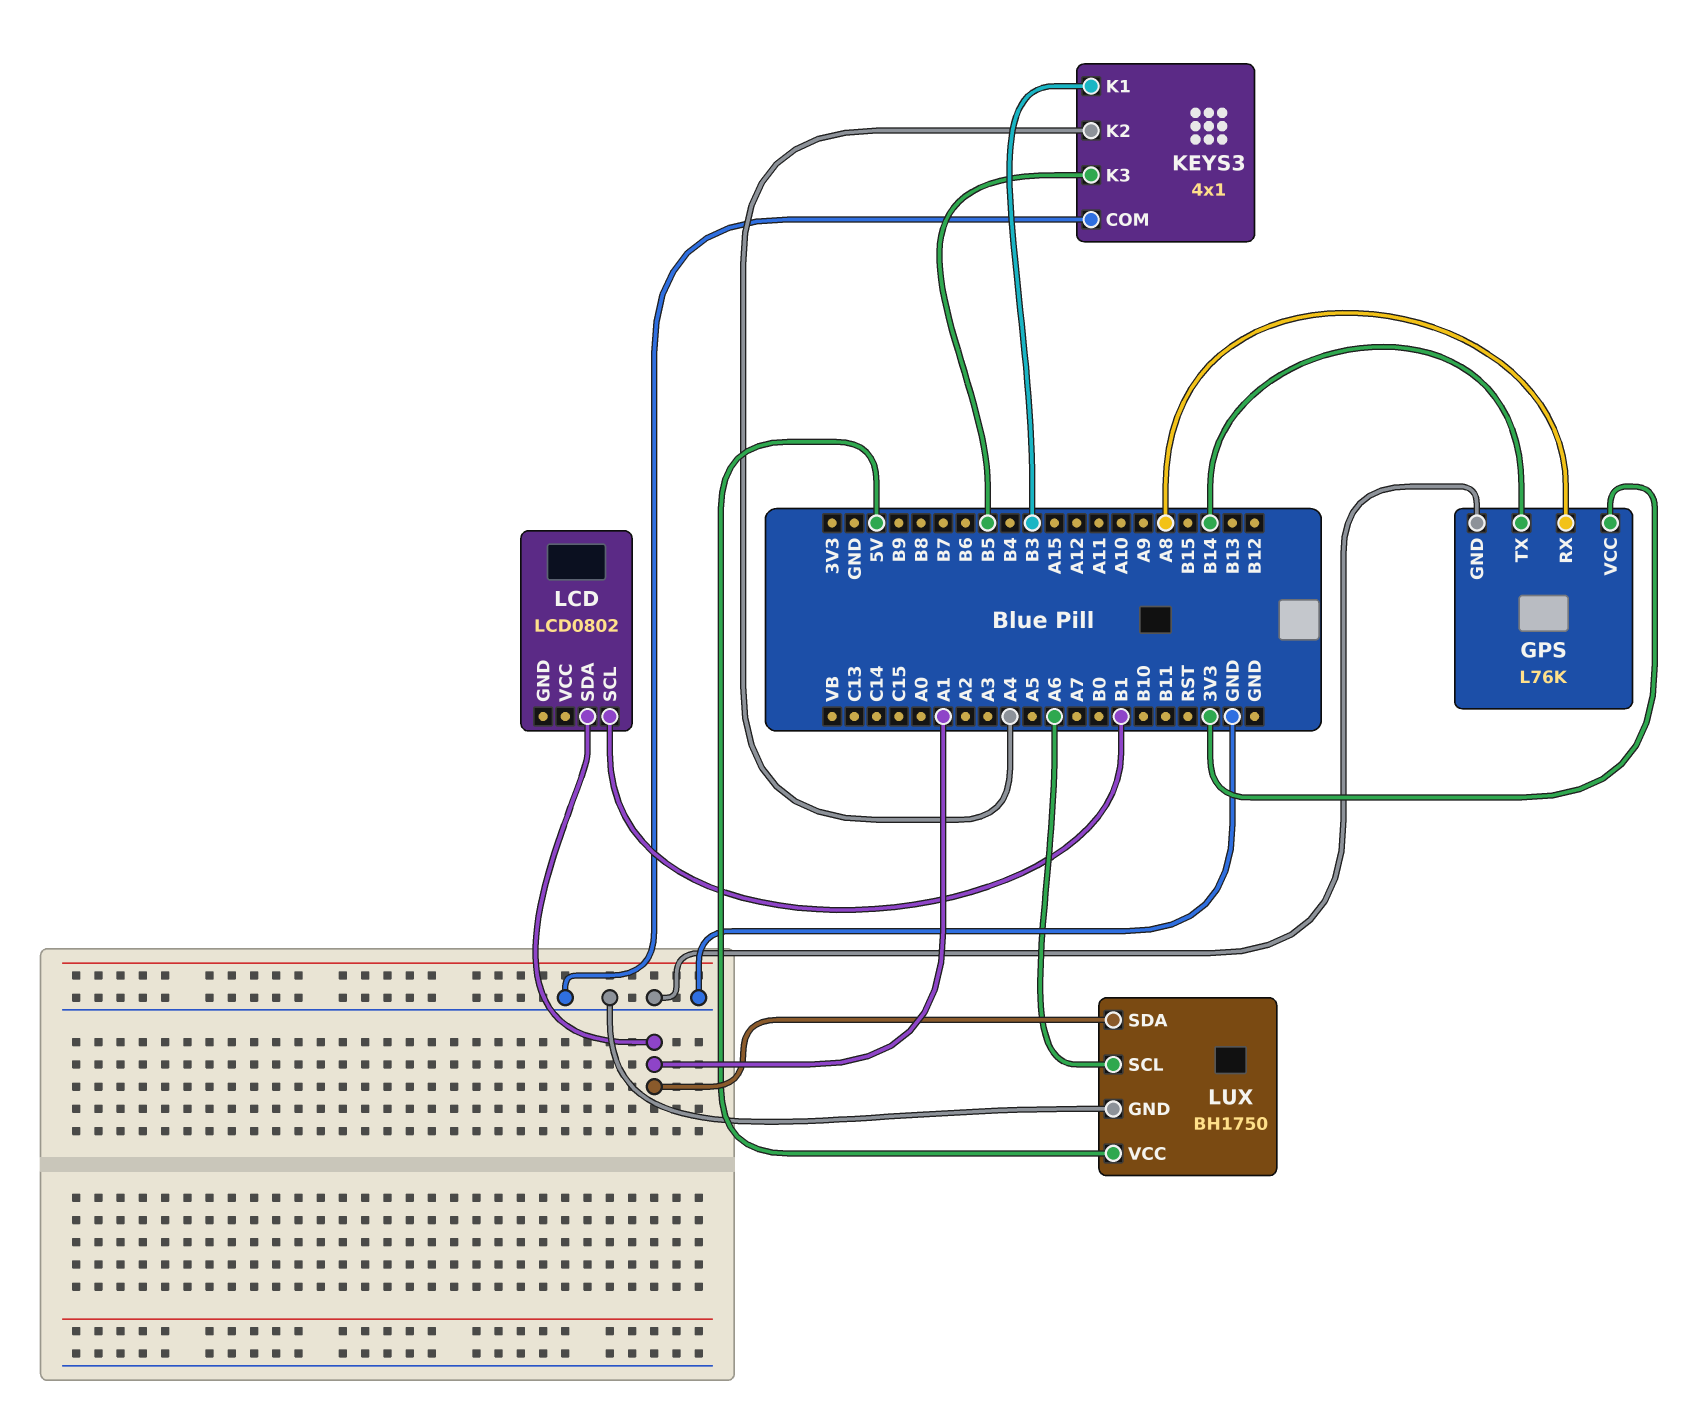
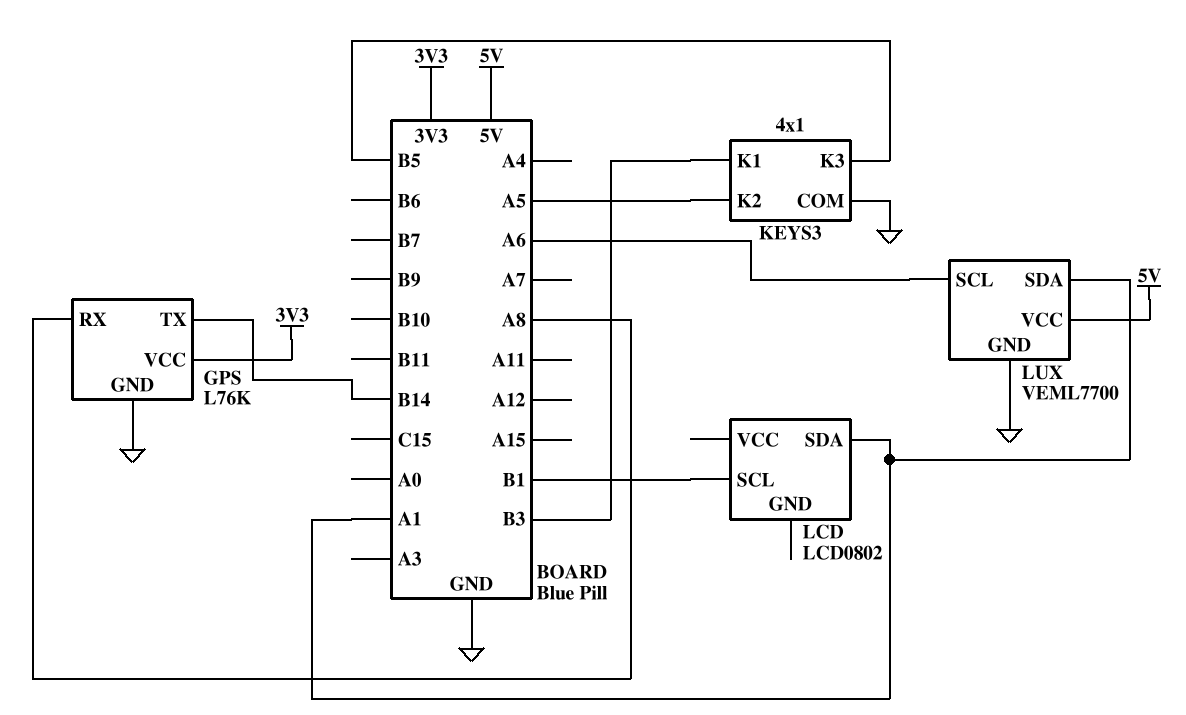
KEYS3 pin K2: A4 -> A5
LUX: BH1750 -> VEML7700

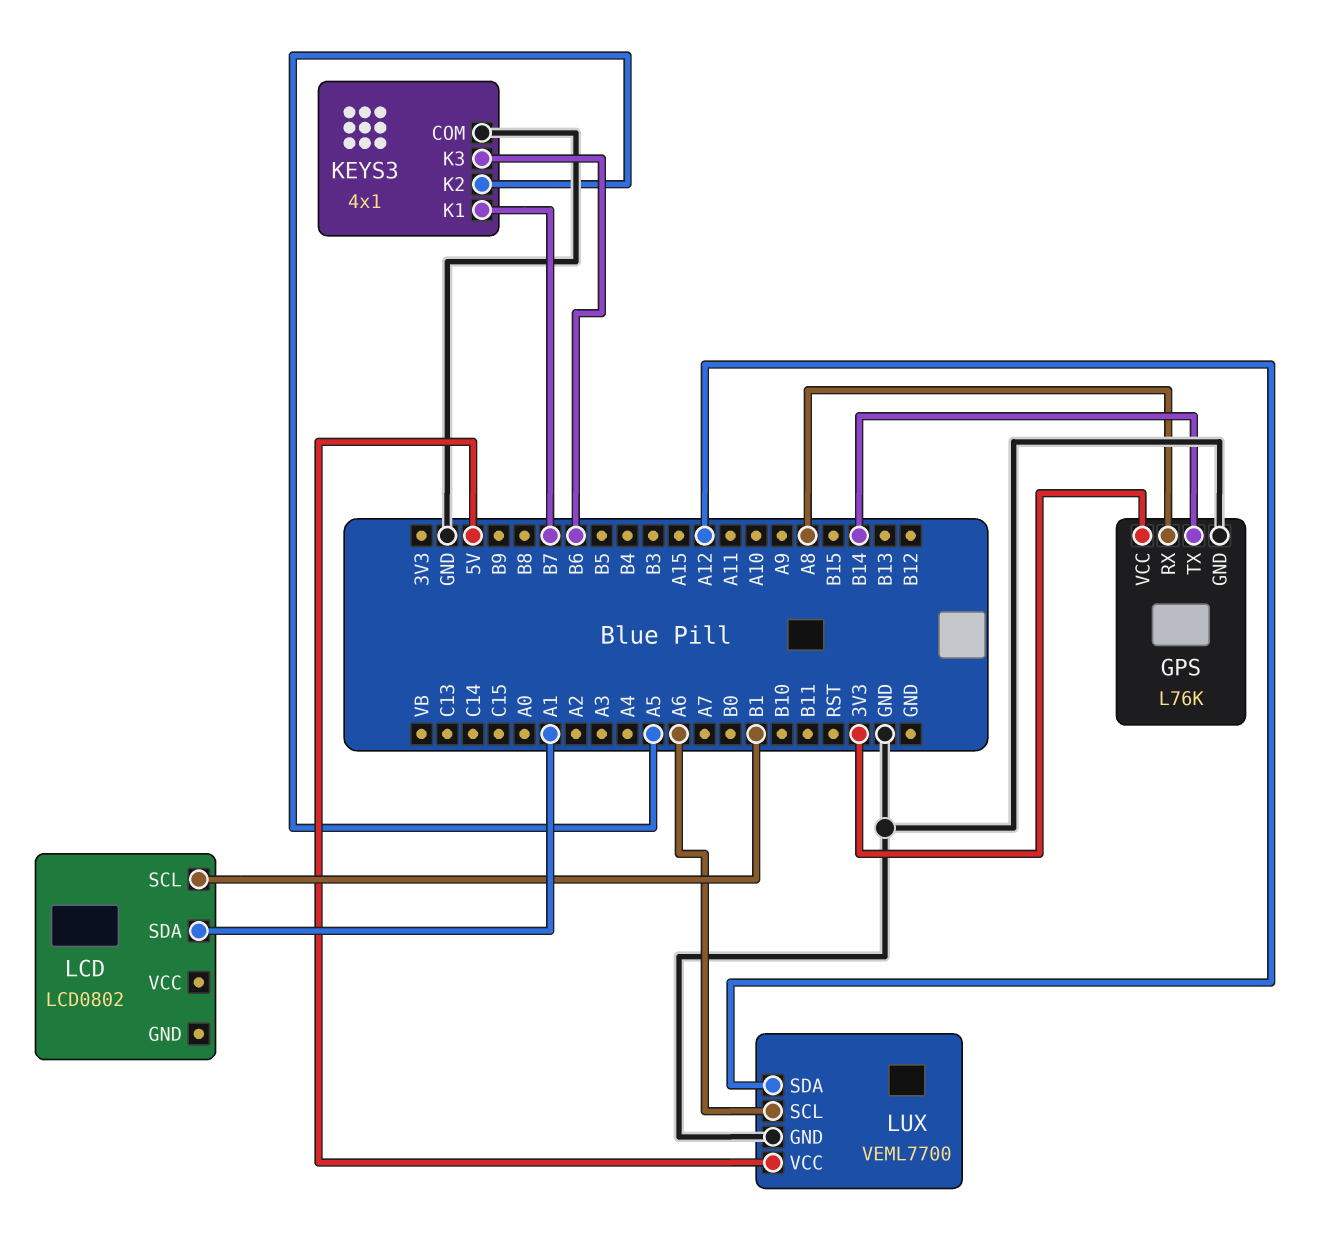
KEYS3 pin K1: B3 -> B7
KEYS3 pin K3: B5 -> B6
LUX pin SDA: A1 -> A12

